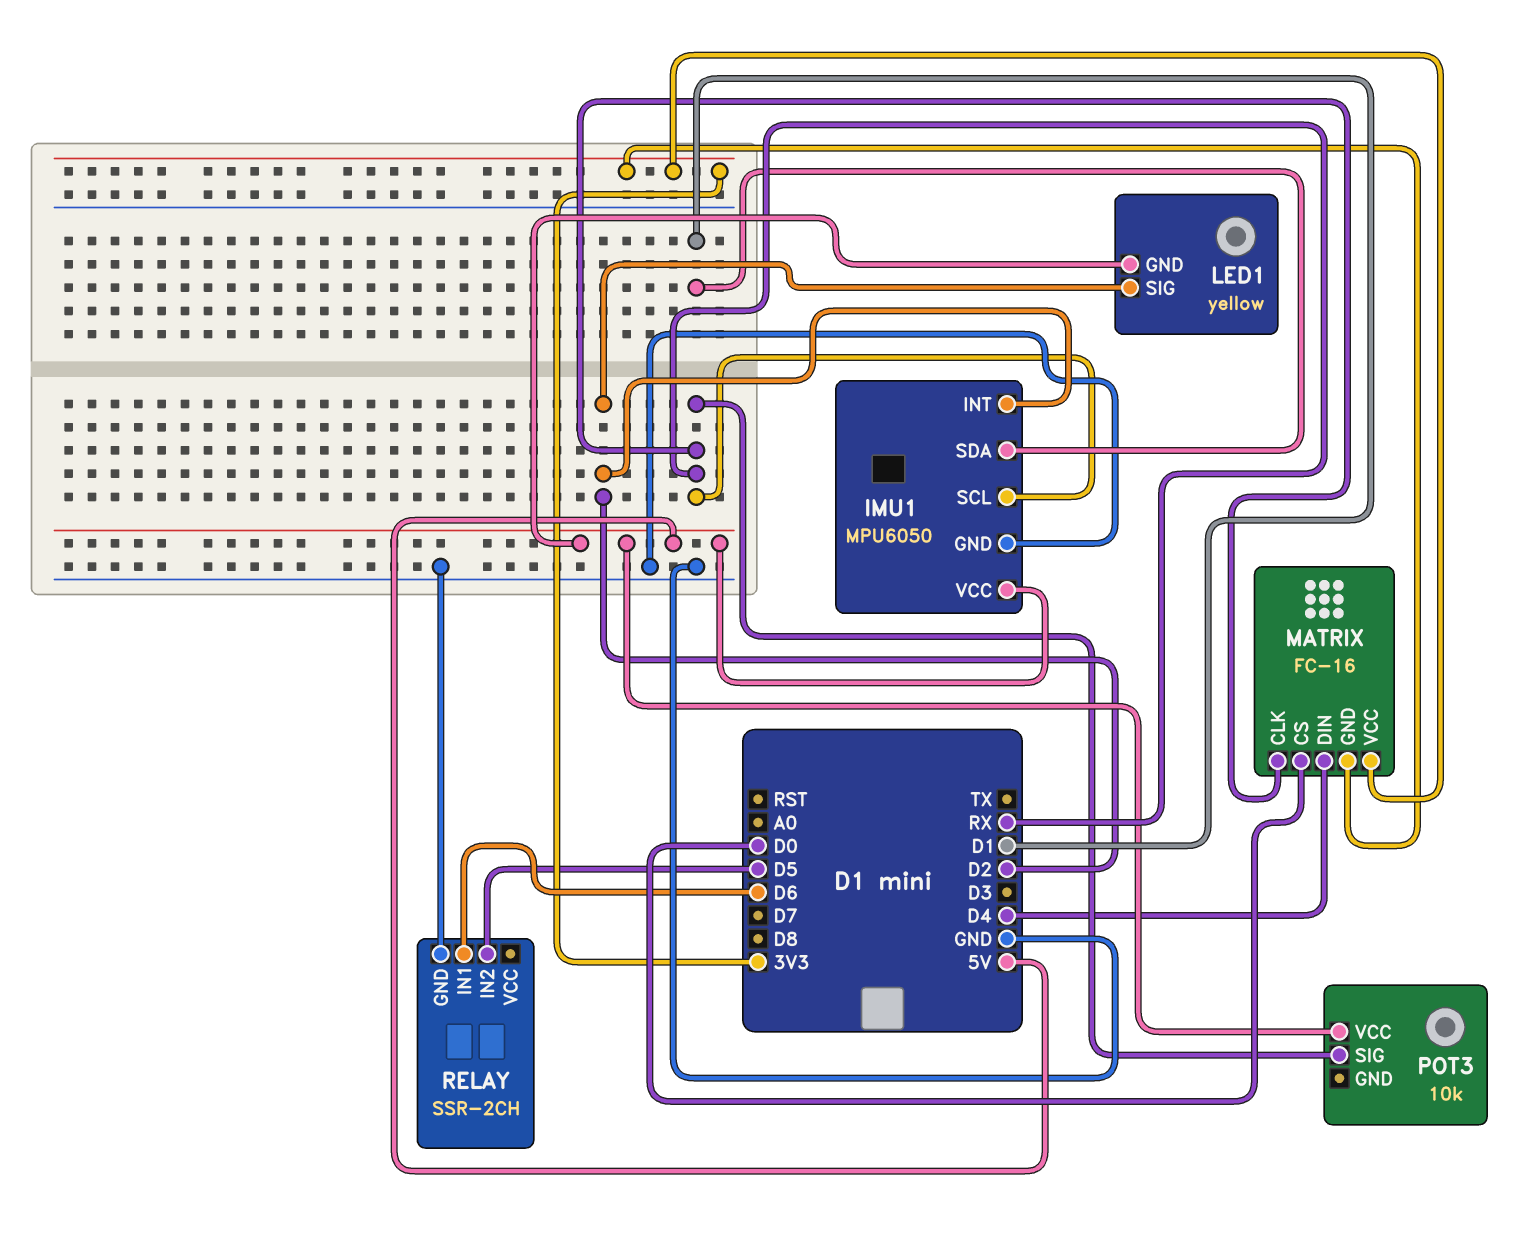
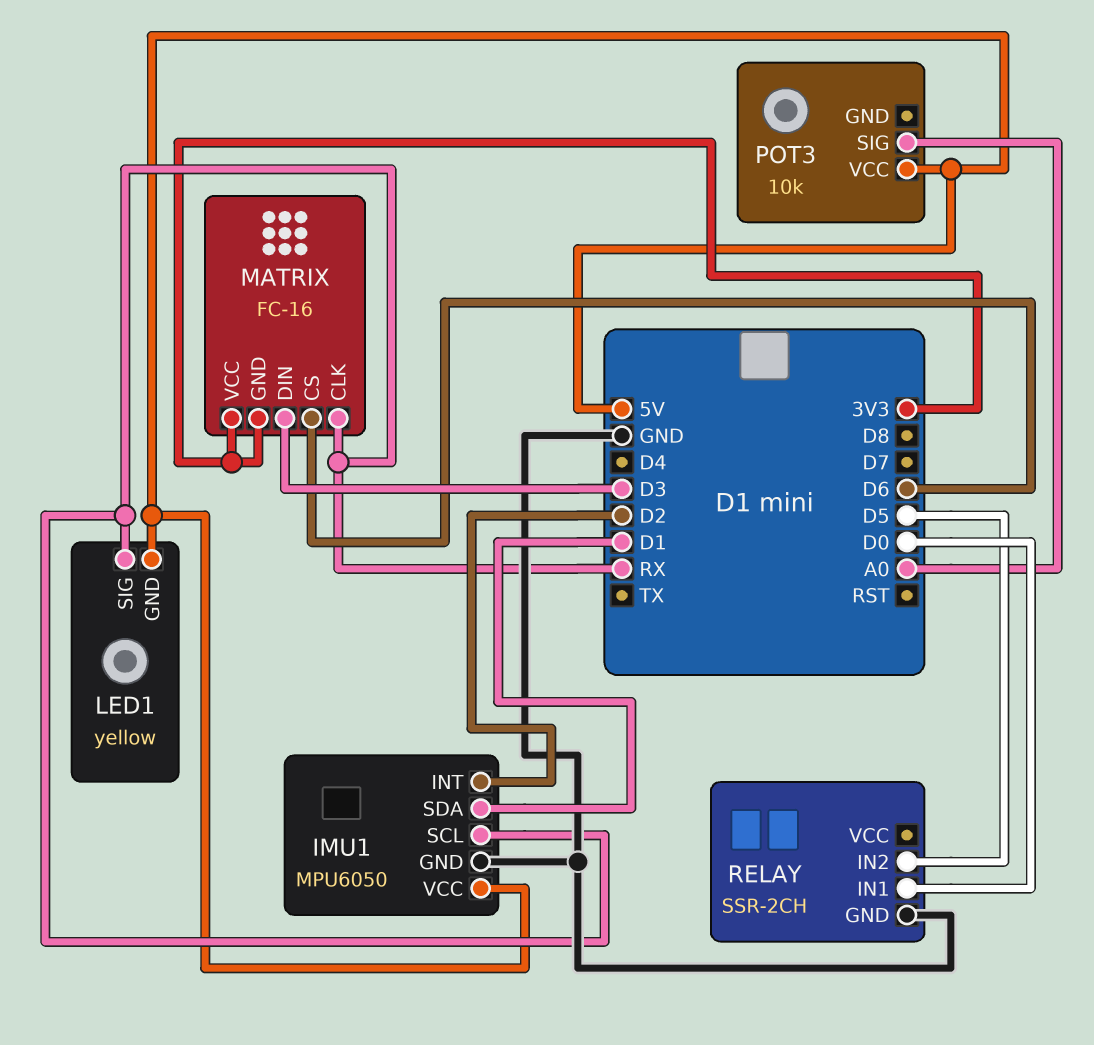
LED1 pin SIG: D2 -> RX
MATRIX pin CS: D0 -> D6
MATRIX pin DIN: D4 -> D3
POT3 pin SIG: RX -> A0
RELAY pin IN1: D6 -> D0

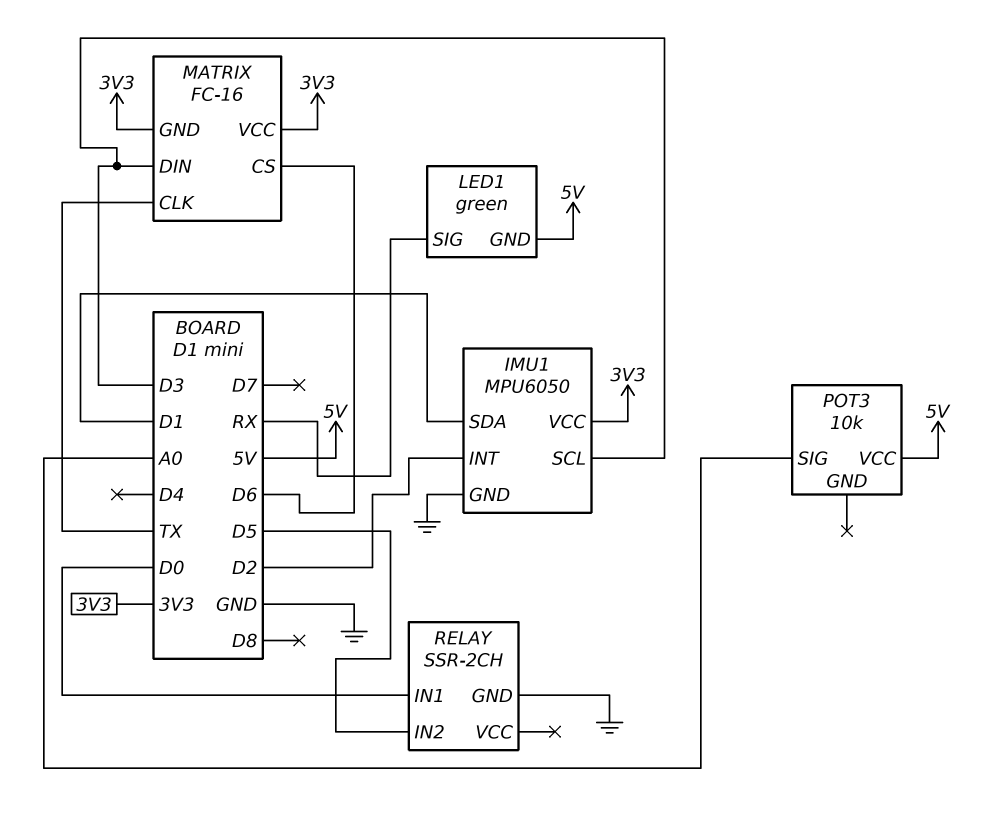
IMU1 pin SCL: RX -> D3
IMU1 pin VCC: 5V -> 3V3
LED1: yellow -> green
MATRIX pin CLK: RX -> TX

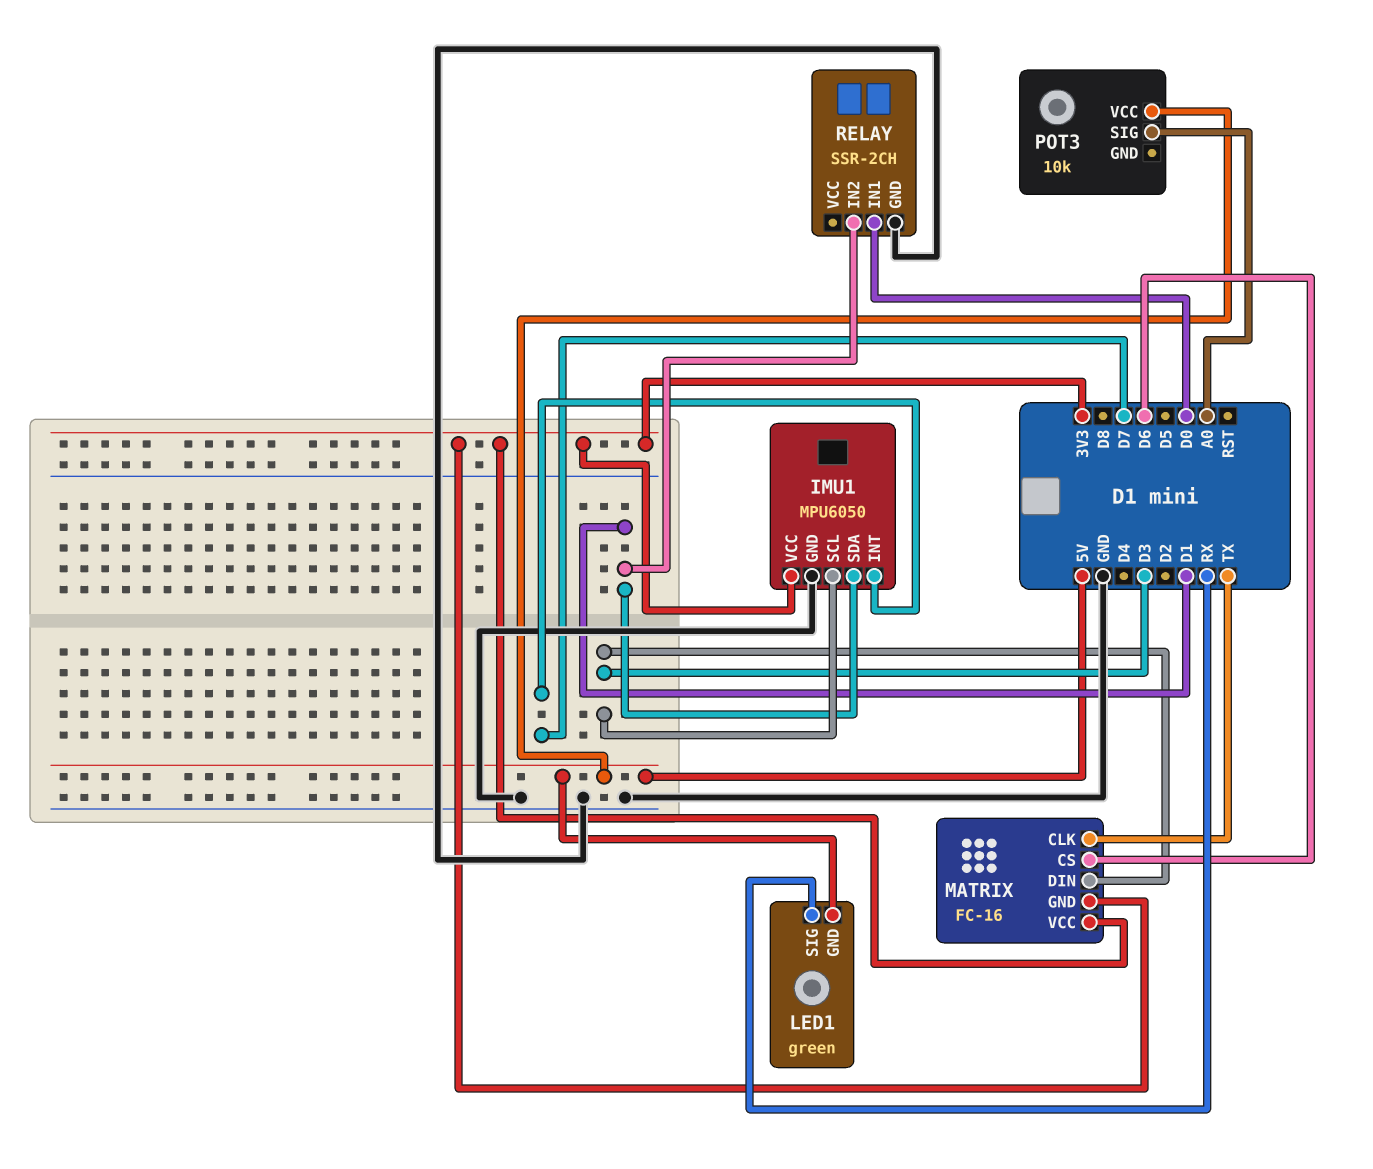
IMU1 pin INT: D2 -> D7
RELAY pin IN2: D5 -> D1

